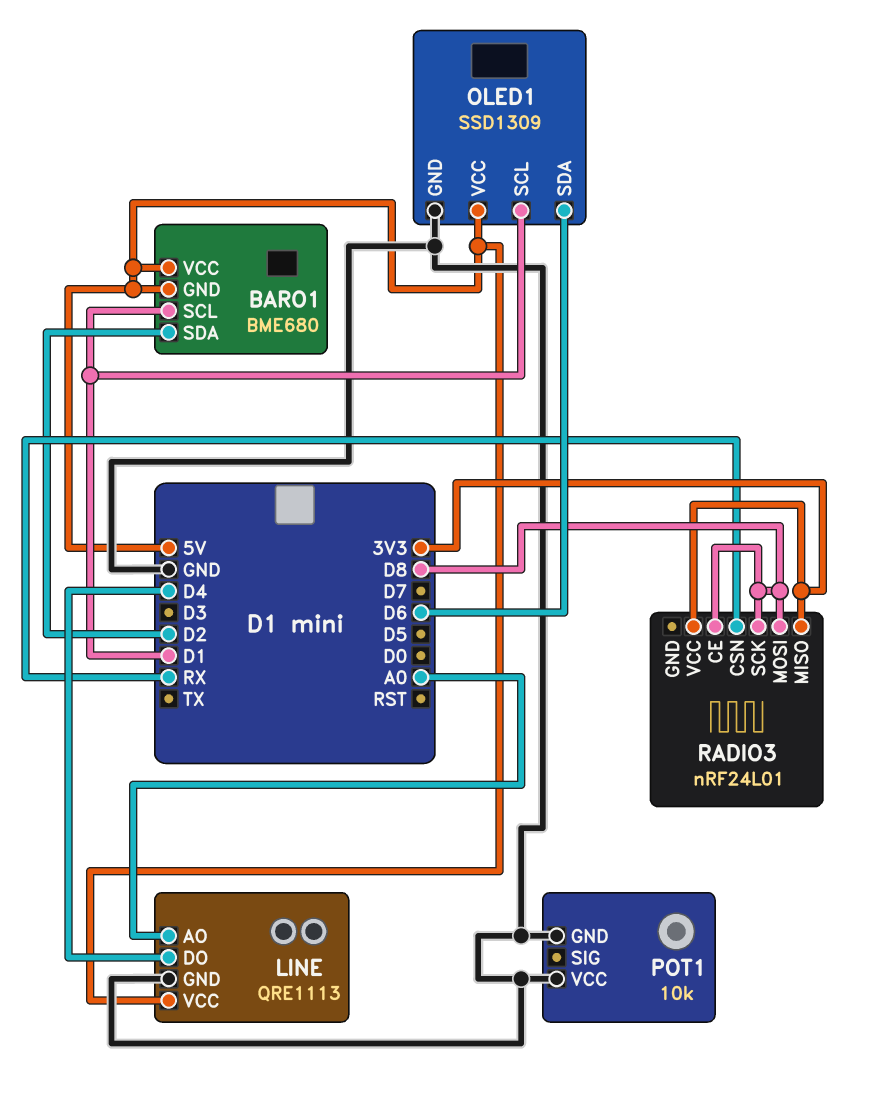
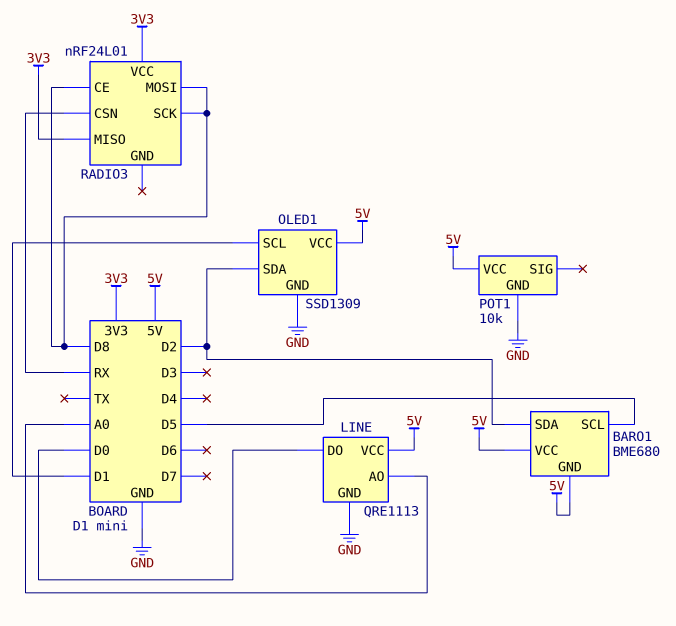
BARO1 pin SCL: D1 -> D5
LINE pin DO: D4 -> D0
OLED1 pin SDA: D6 -> D2
POT1 pin VCC: GND -> 5V

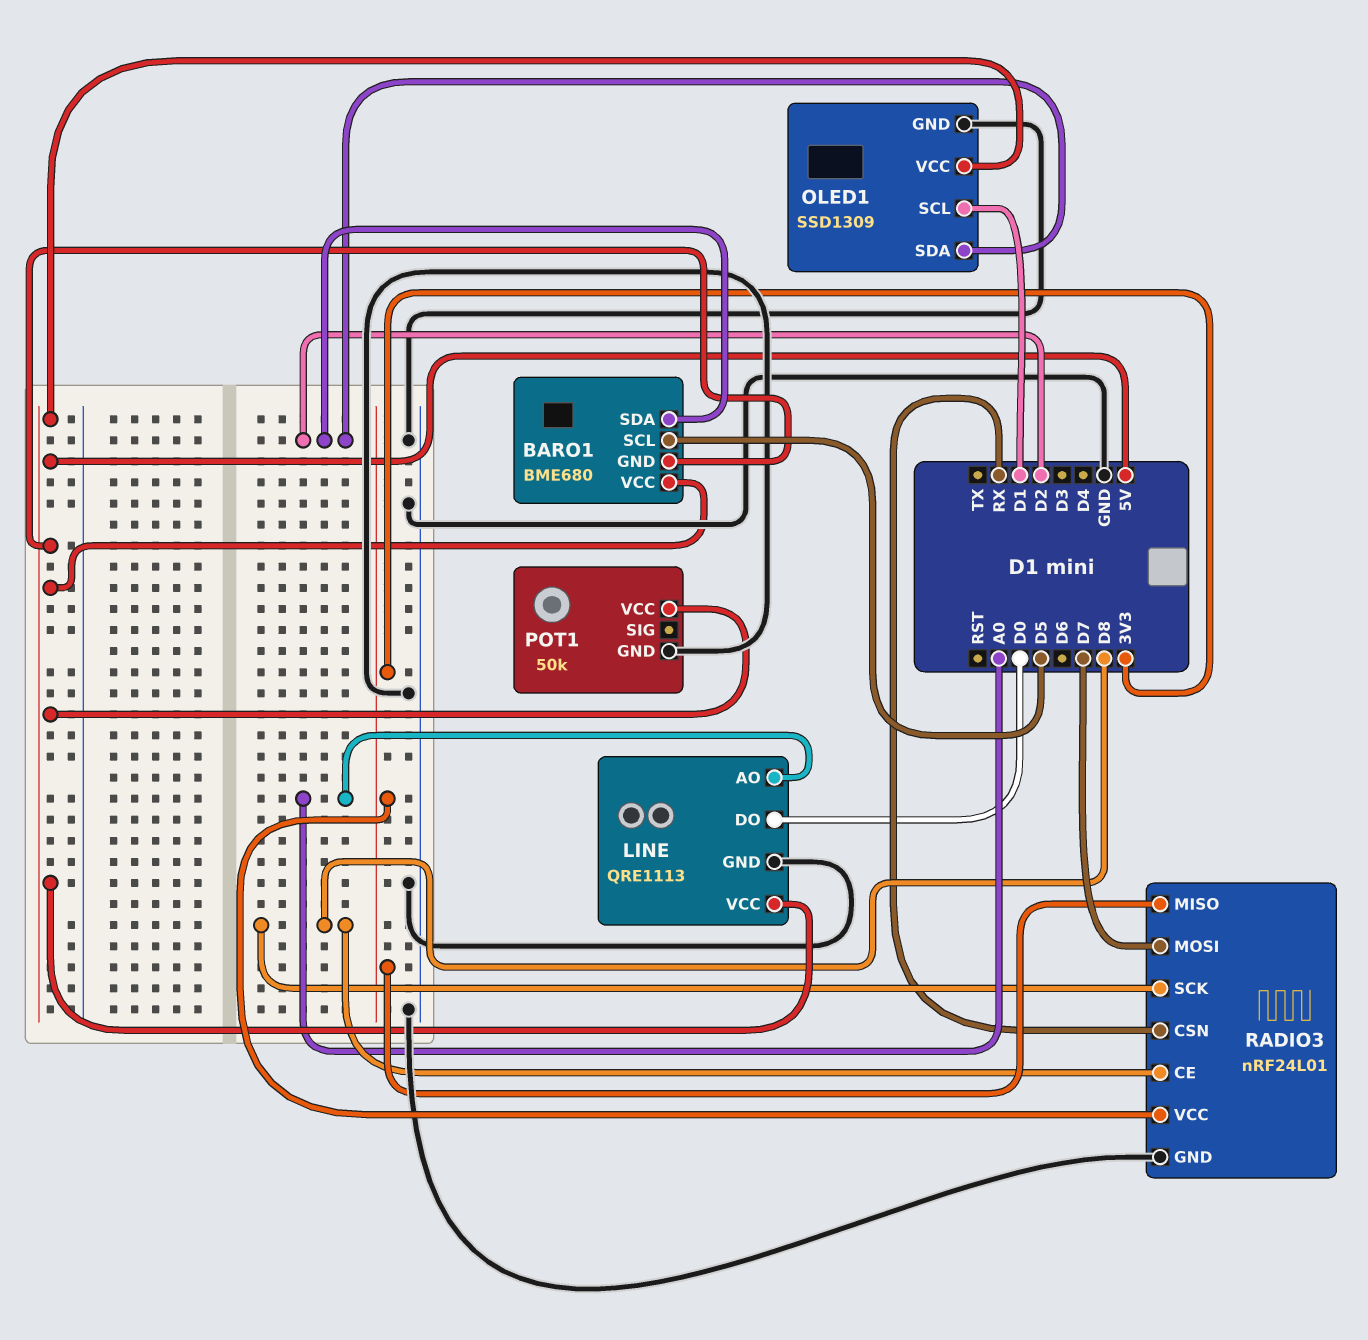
POT1: 10k -> 50k
RADIO3 pin GND: none -> GND
RADIO3 pin MOSI: D8 -> D7

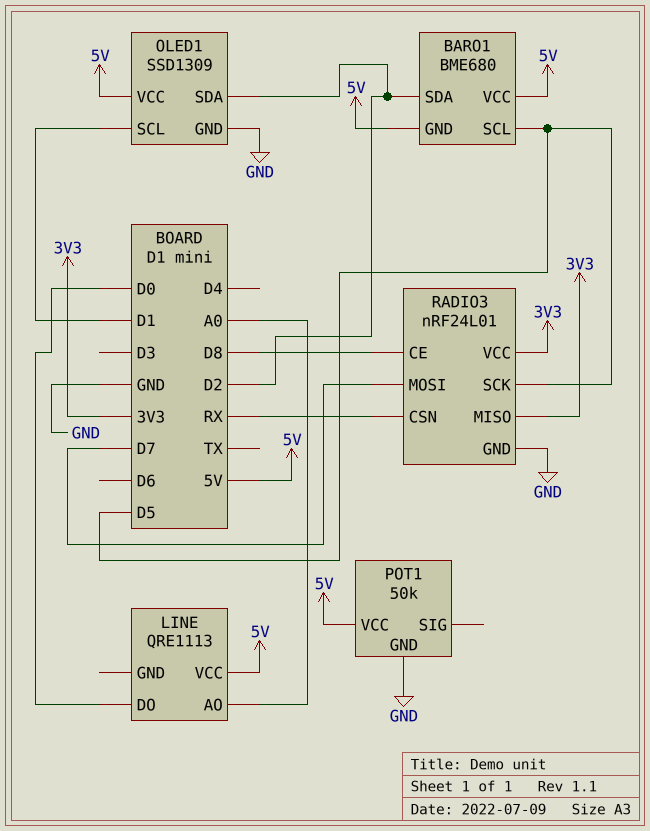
LINE pin GND: GND -> none
RADIO3 pin SCK: D8 -> D5

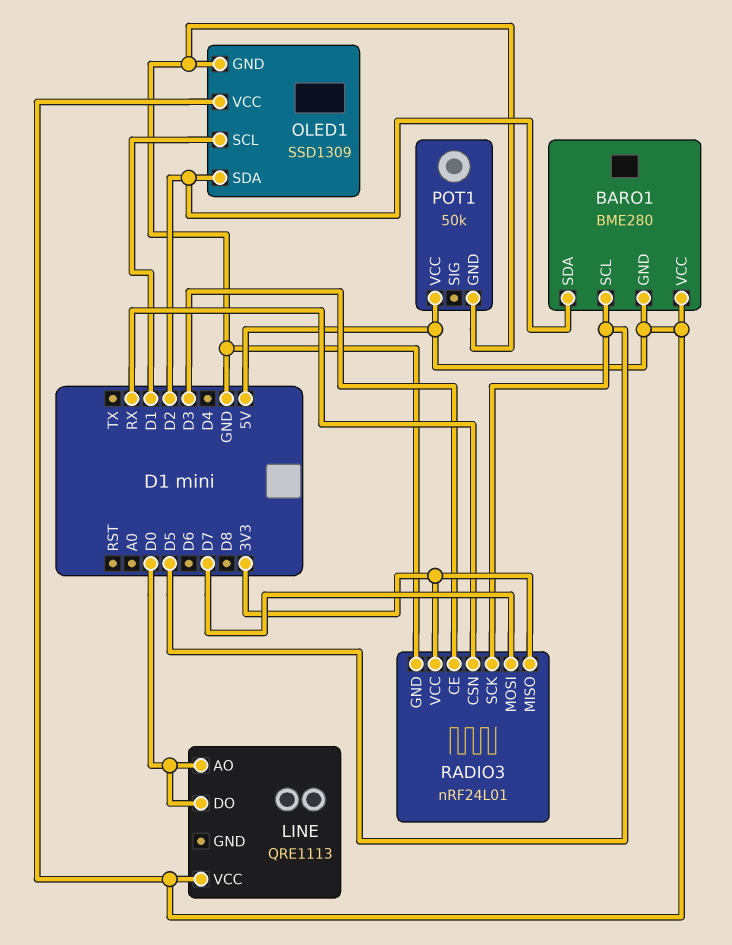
BARO1: BME680 -> BME280
LINE pin AO: A0 -> D0
RADIO3 pin CE: D8 -> D3

